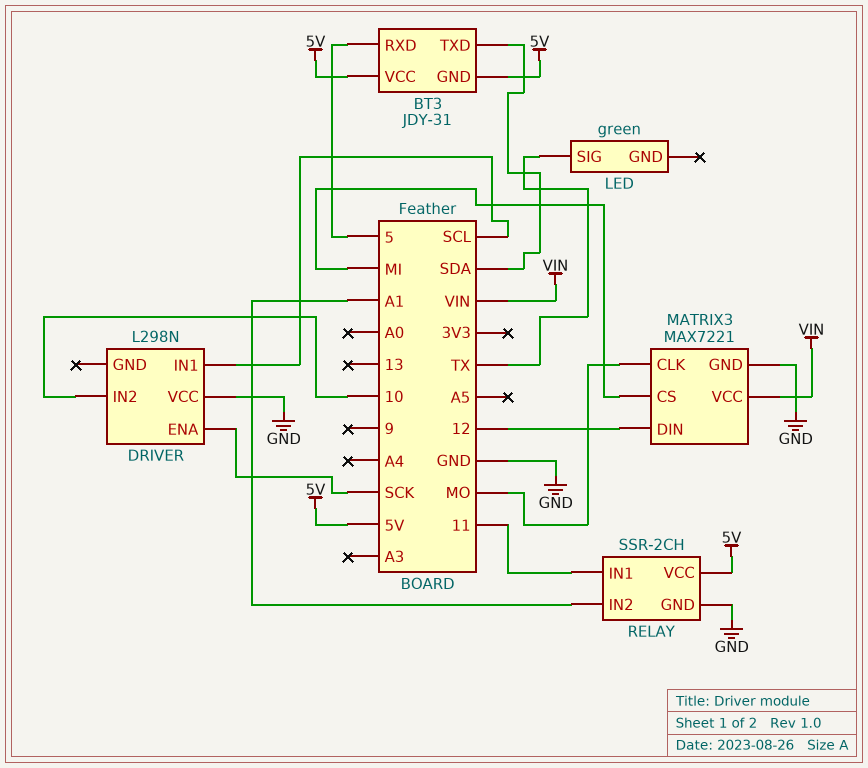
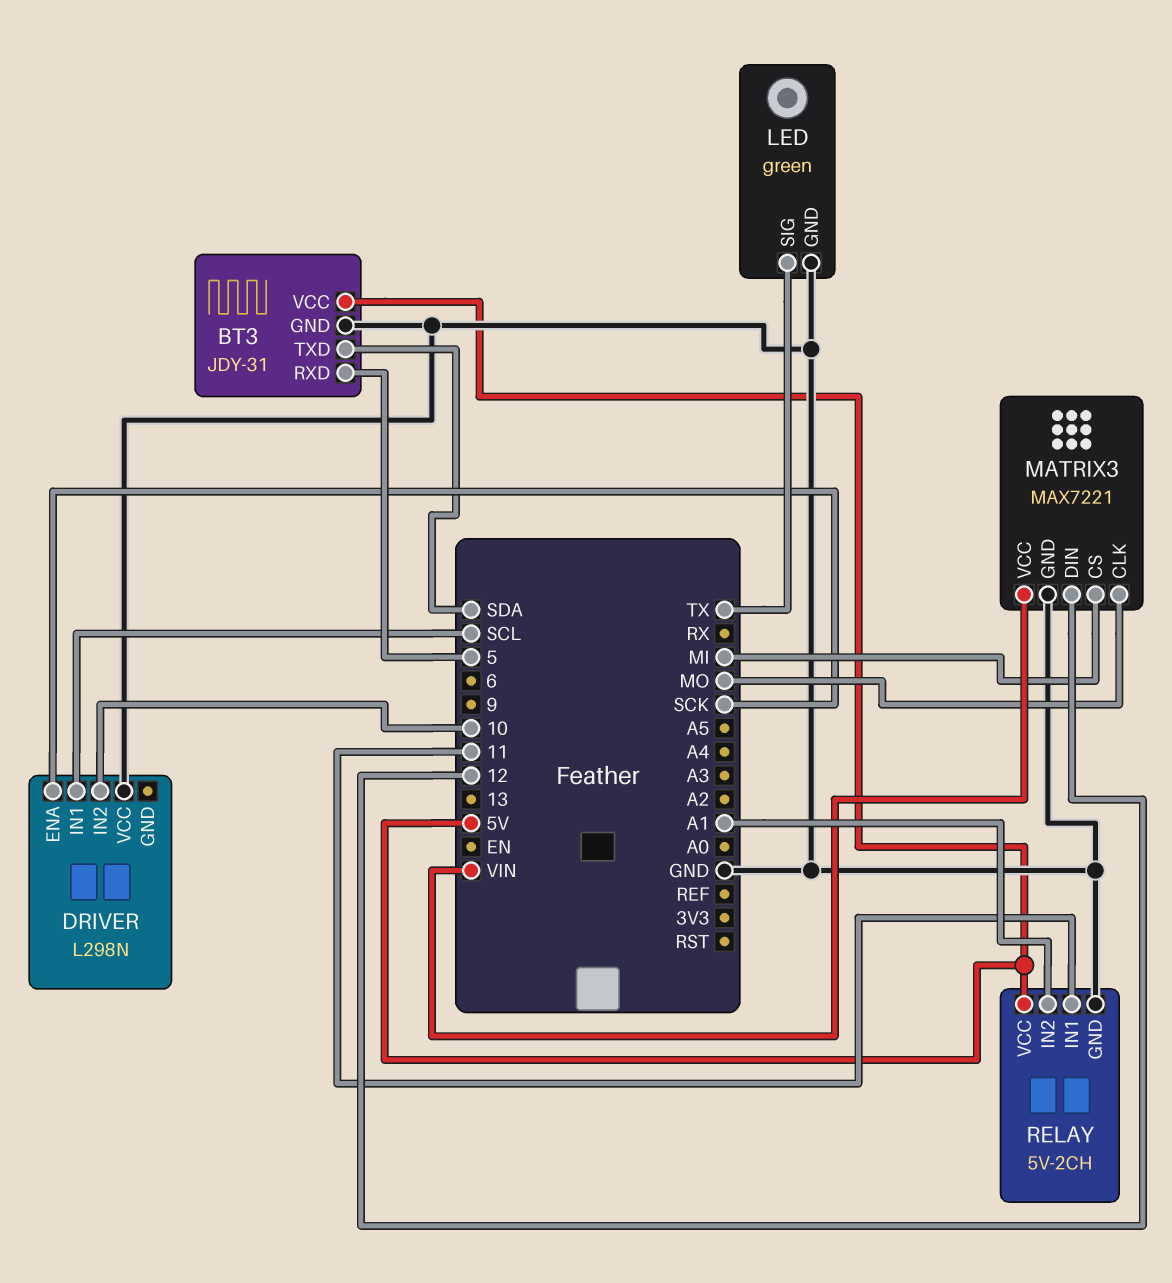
BT3 pin GND: 5V -> GND
LED pin GND: none -> GND
RELAY: SSR-2CH -> 5V-2CH

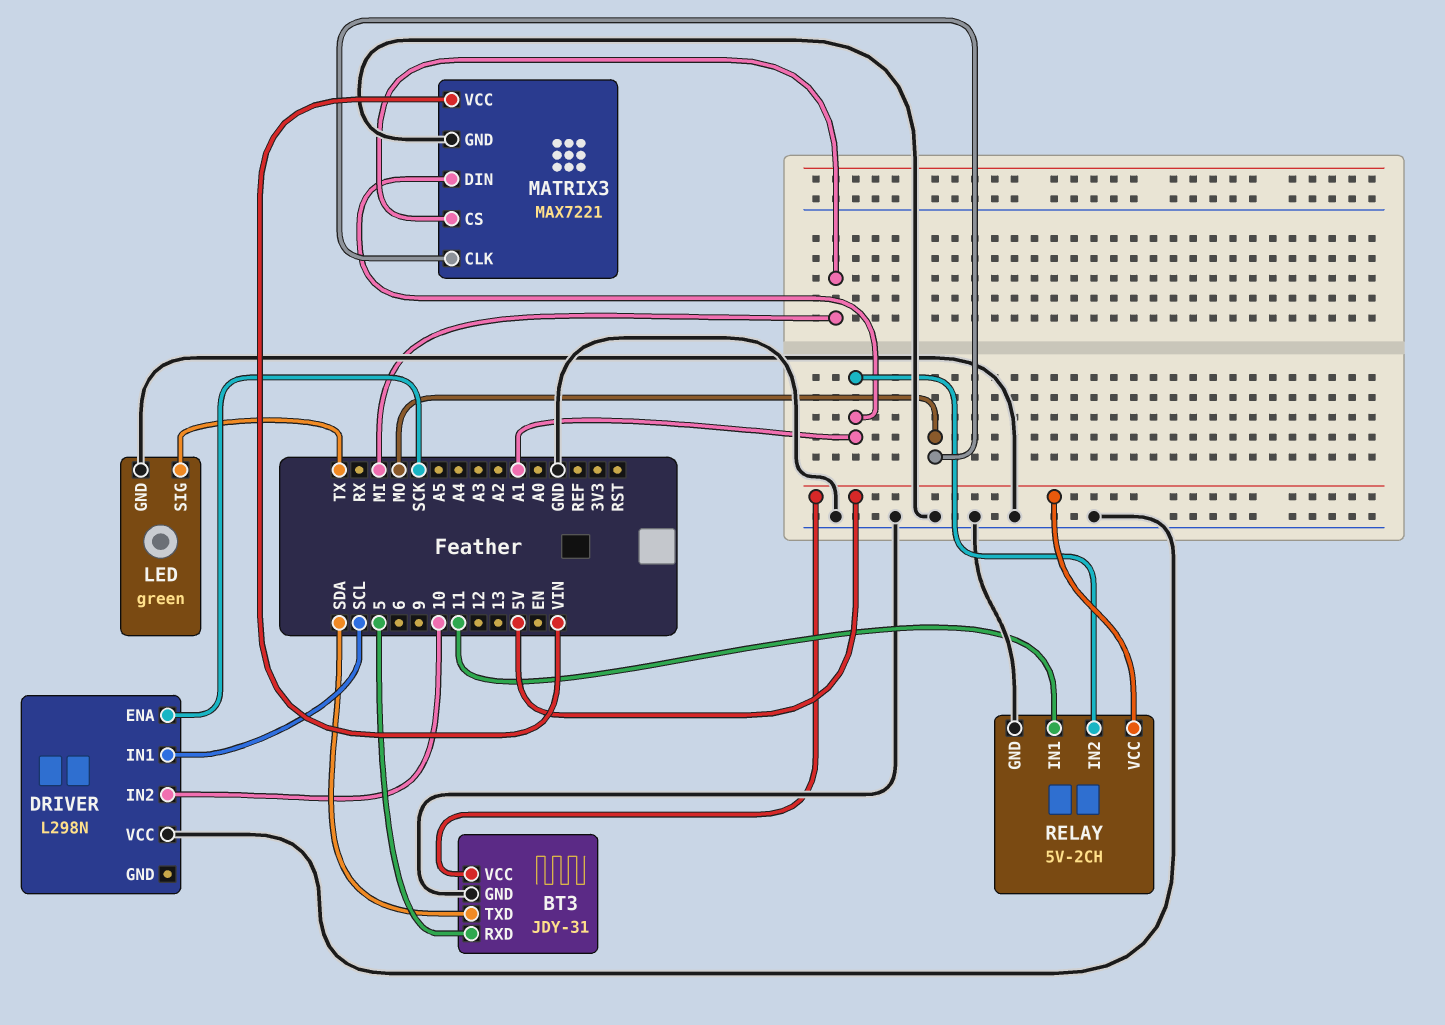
MATRIX3 pin DIN: 12 -> A1

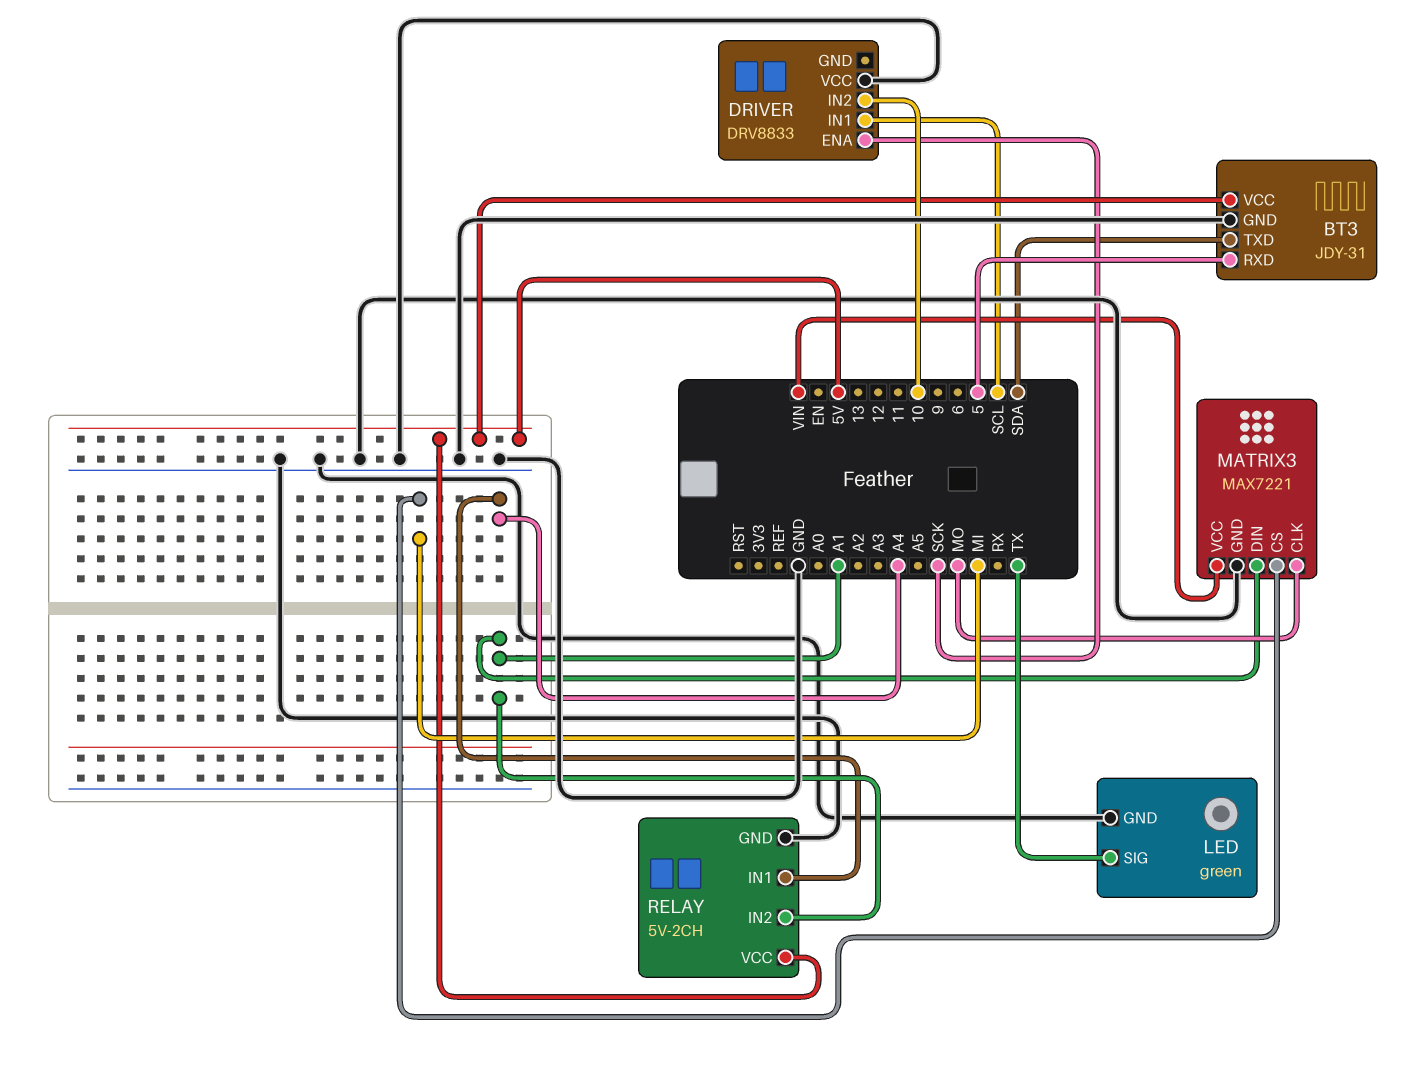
DRIVER: L298N -> DRV8833
RELAY pin IN1: 11 -> A4

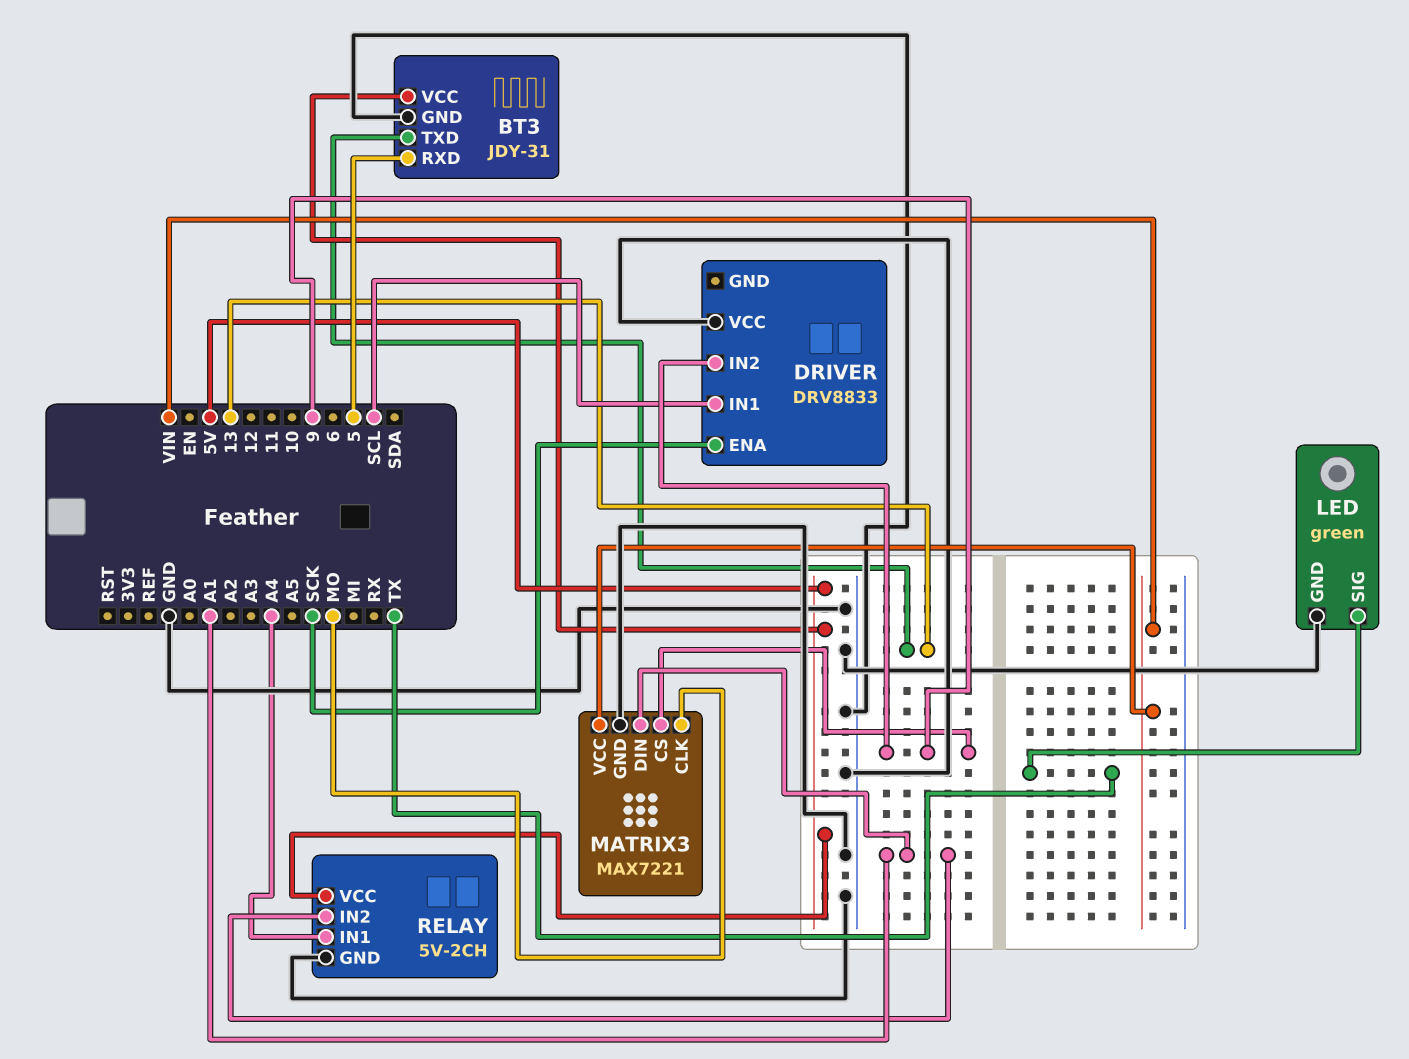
BT3 pin TXD: SDA -> 13
DRIVER pin IN2: 10 -> 9
MATRIX3 pin CS: MI -> 9

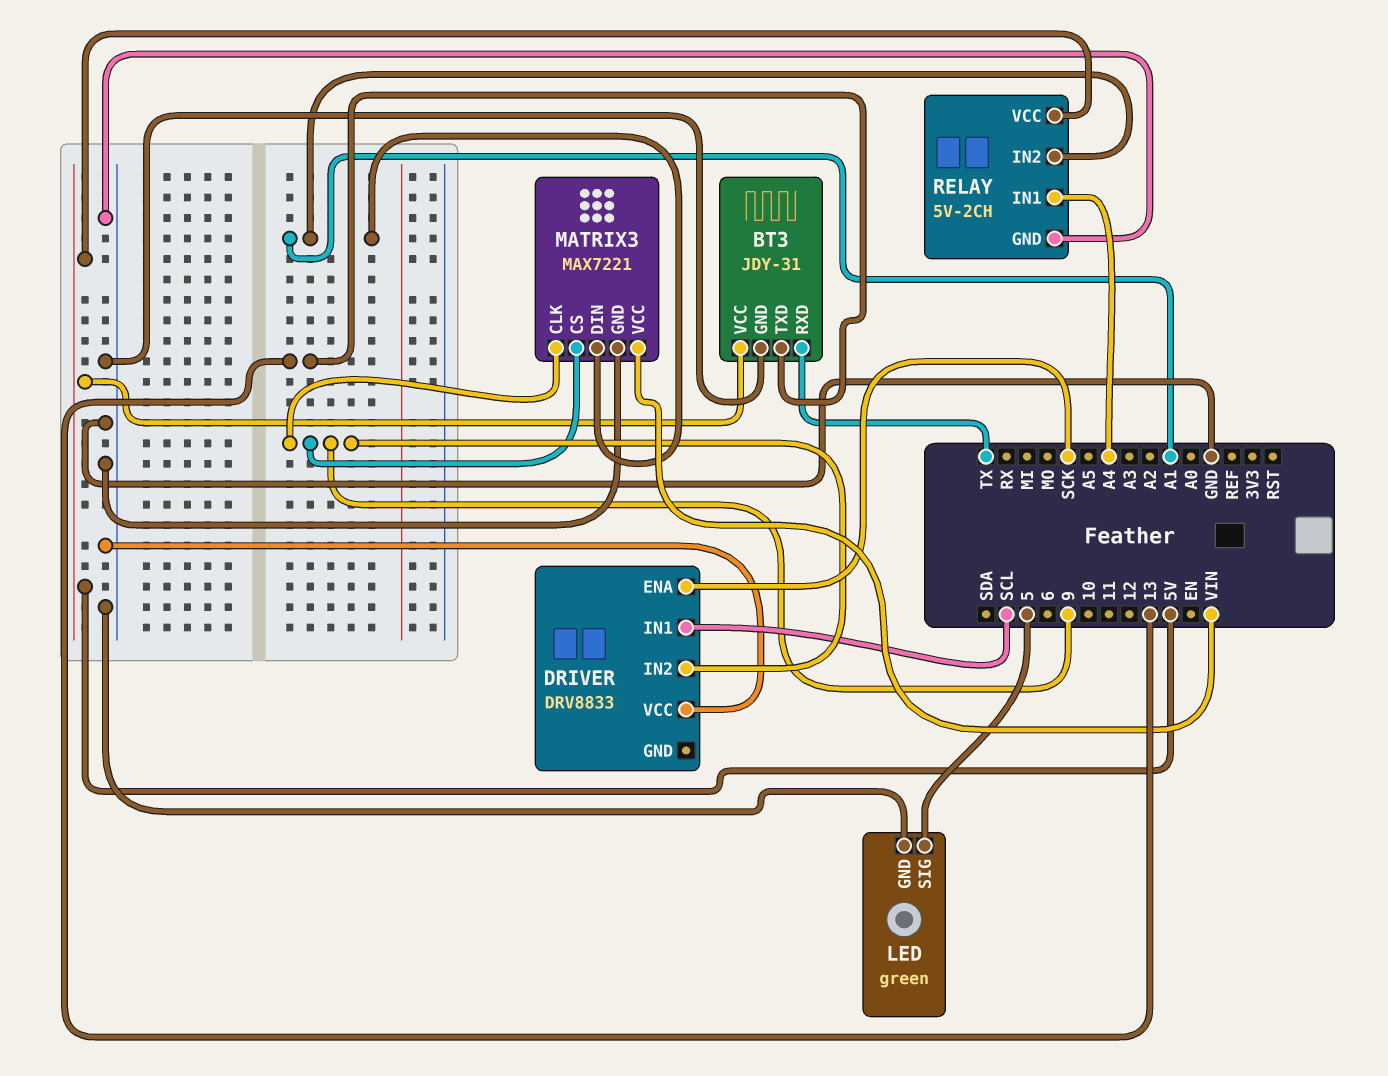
BT3 pin RXD: 5 -> TX
LED pin SIG: TX -> 5
MATRIX3 pin CLK: MO -> 9

